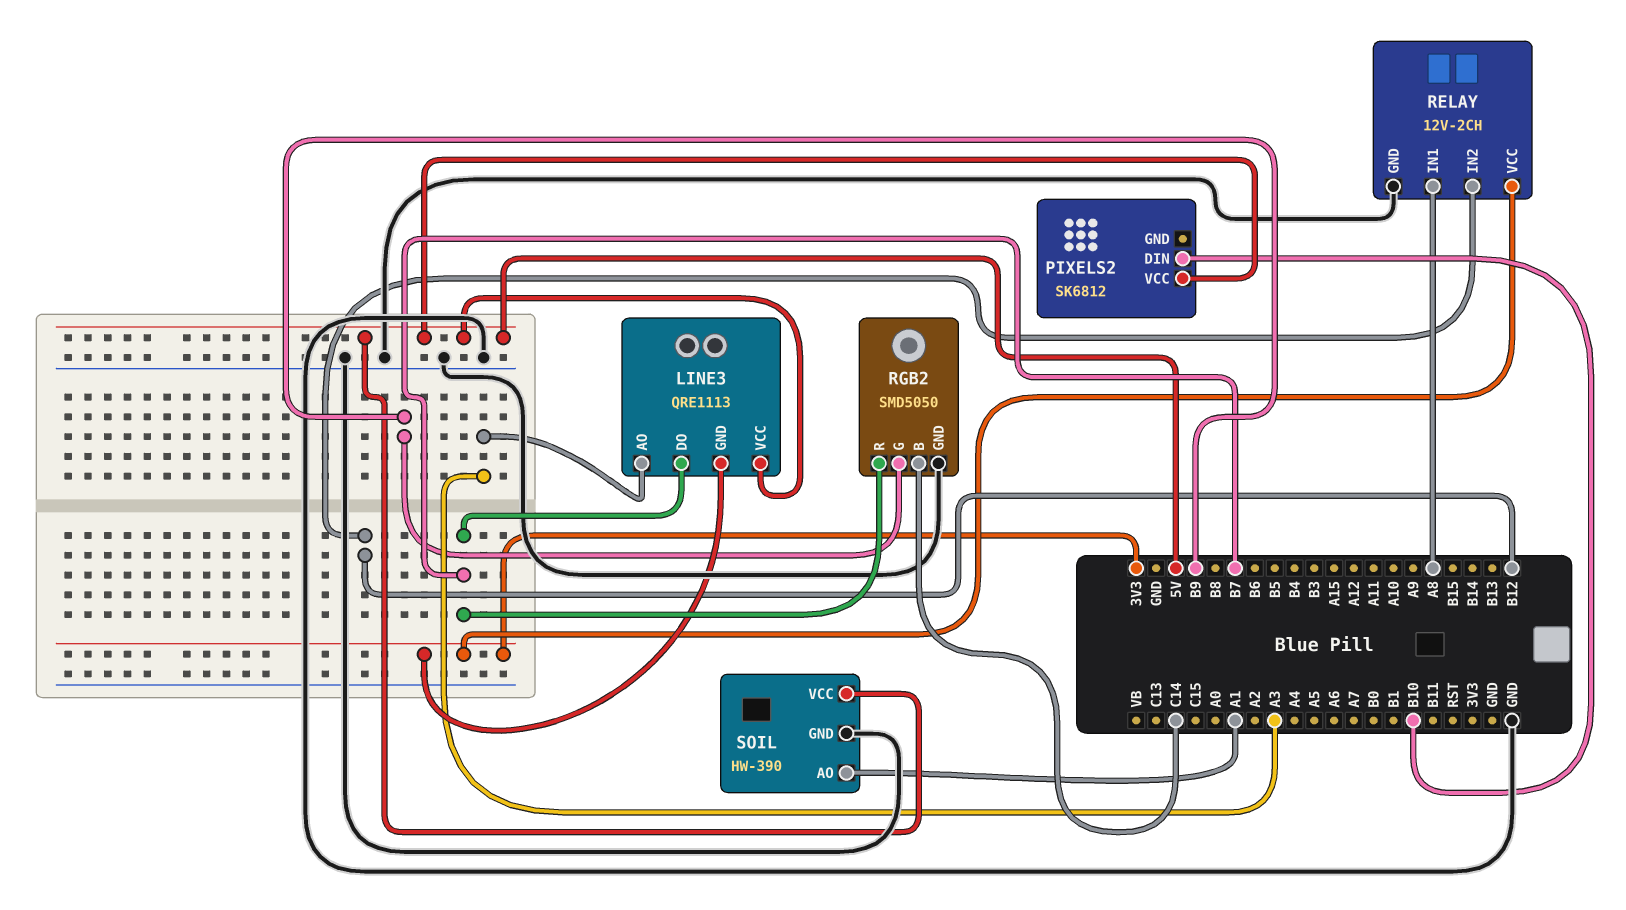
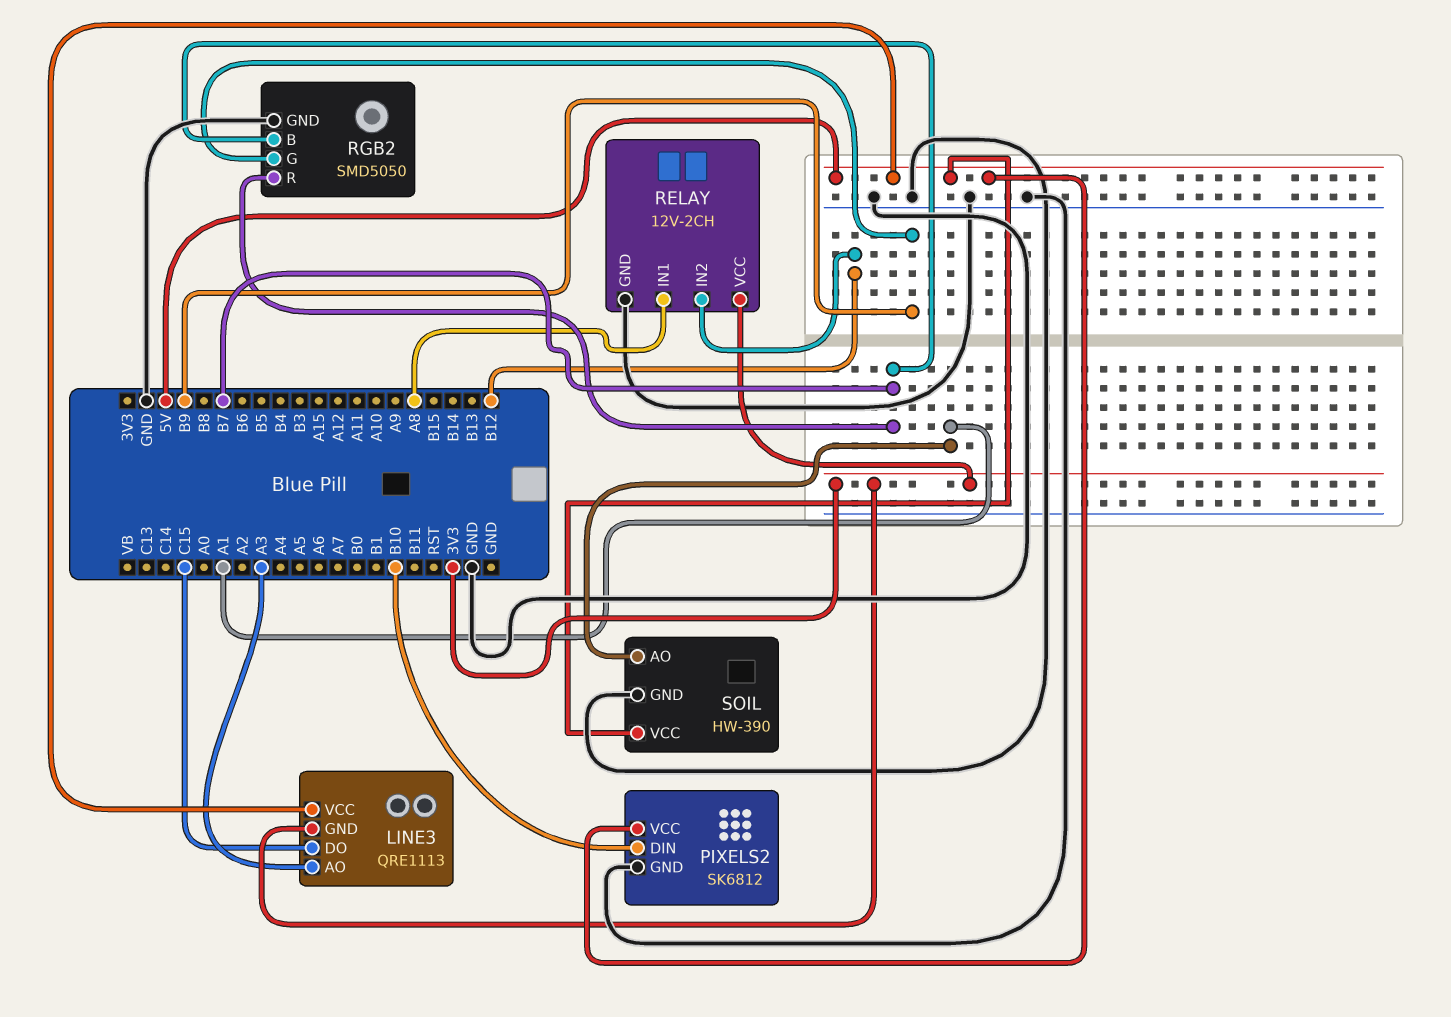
LINE3 pin DO: B7 -> C15
PIXELS2 pin GND: none -> GND
RGB2 pin B: C14 -> B7

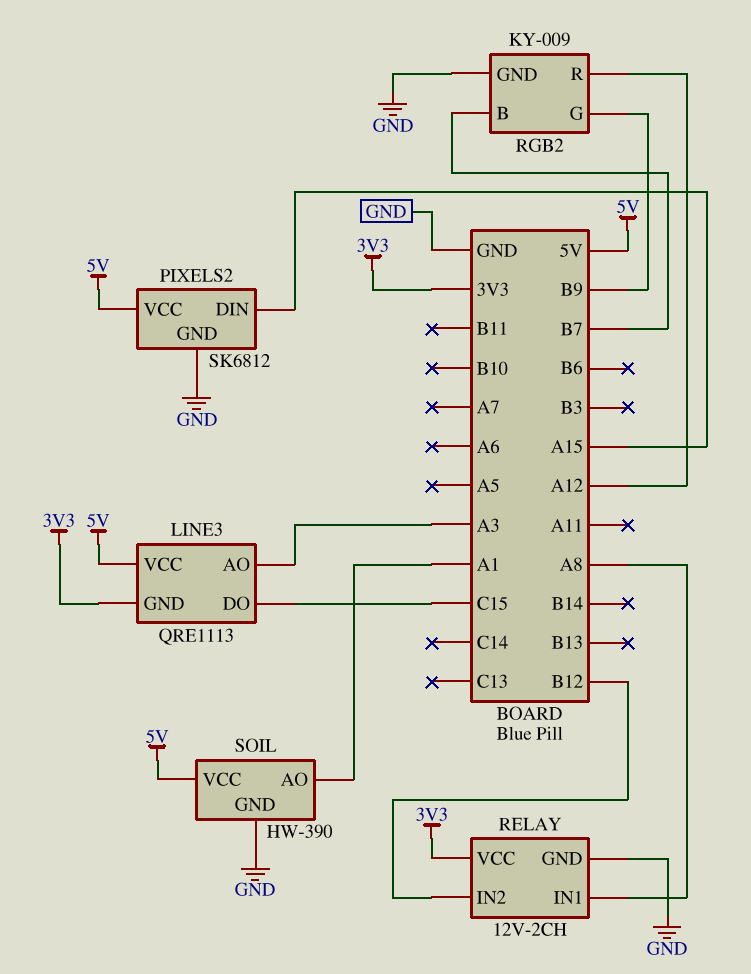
PIXELS2 pin DIN: B10 -> A15
RGB2: SMD5050 -> KY-009
RGB2 pin R: B7 -> A12

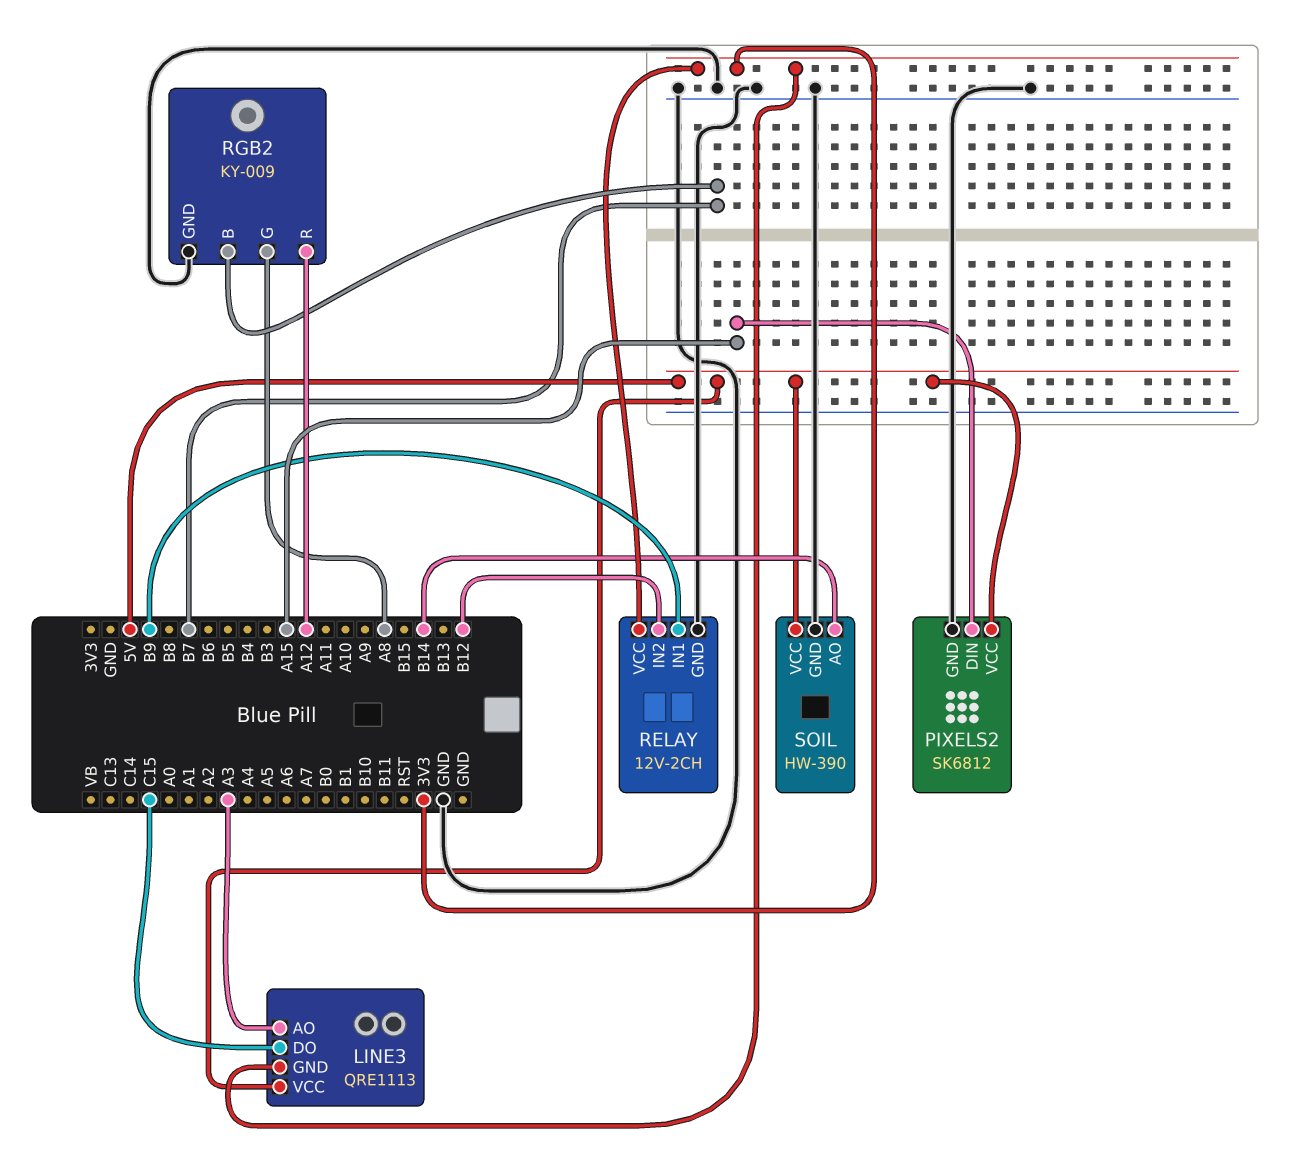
RELAY pin IN1: A8 -> B9
RGB2 pin G: B9 -> A8
SOIL pin AO: A1 -> B14

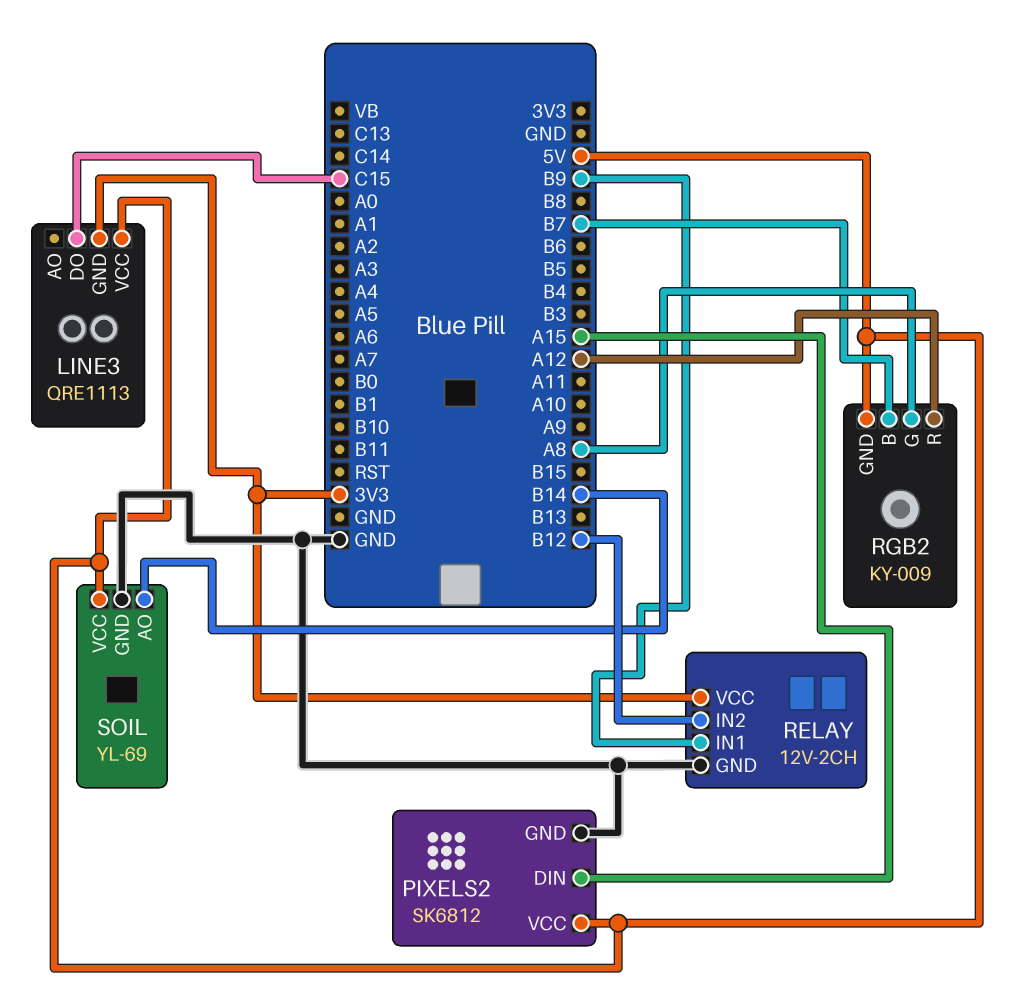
LINE3 pin AO: A3 -> none
RGB2 pin GND: GND -> 5V
SOIL: HW-390 -> YL-69

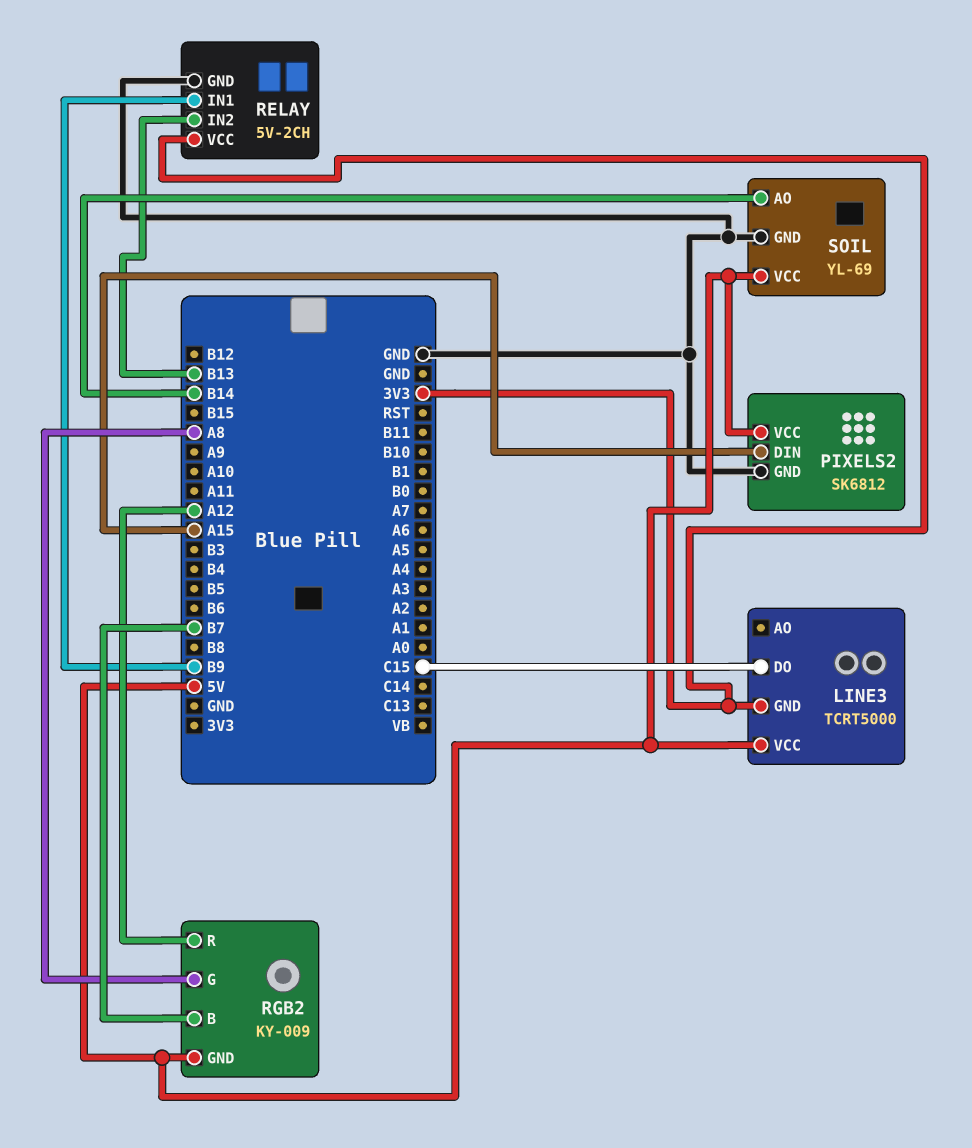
LINE3: QRE1113 -> TCRT5000
RELAY: 12V-2CH -> 5V-2CH
RELAY pin IN2: B12 -> B13

